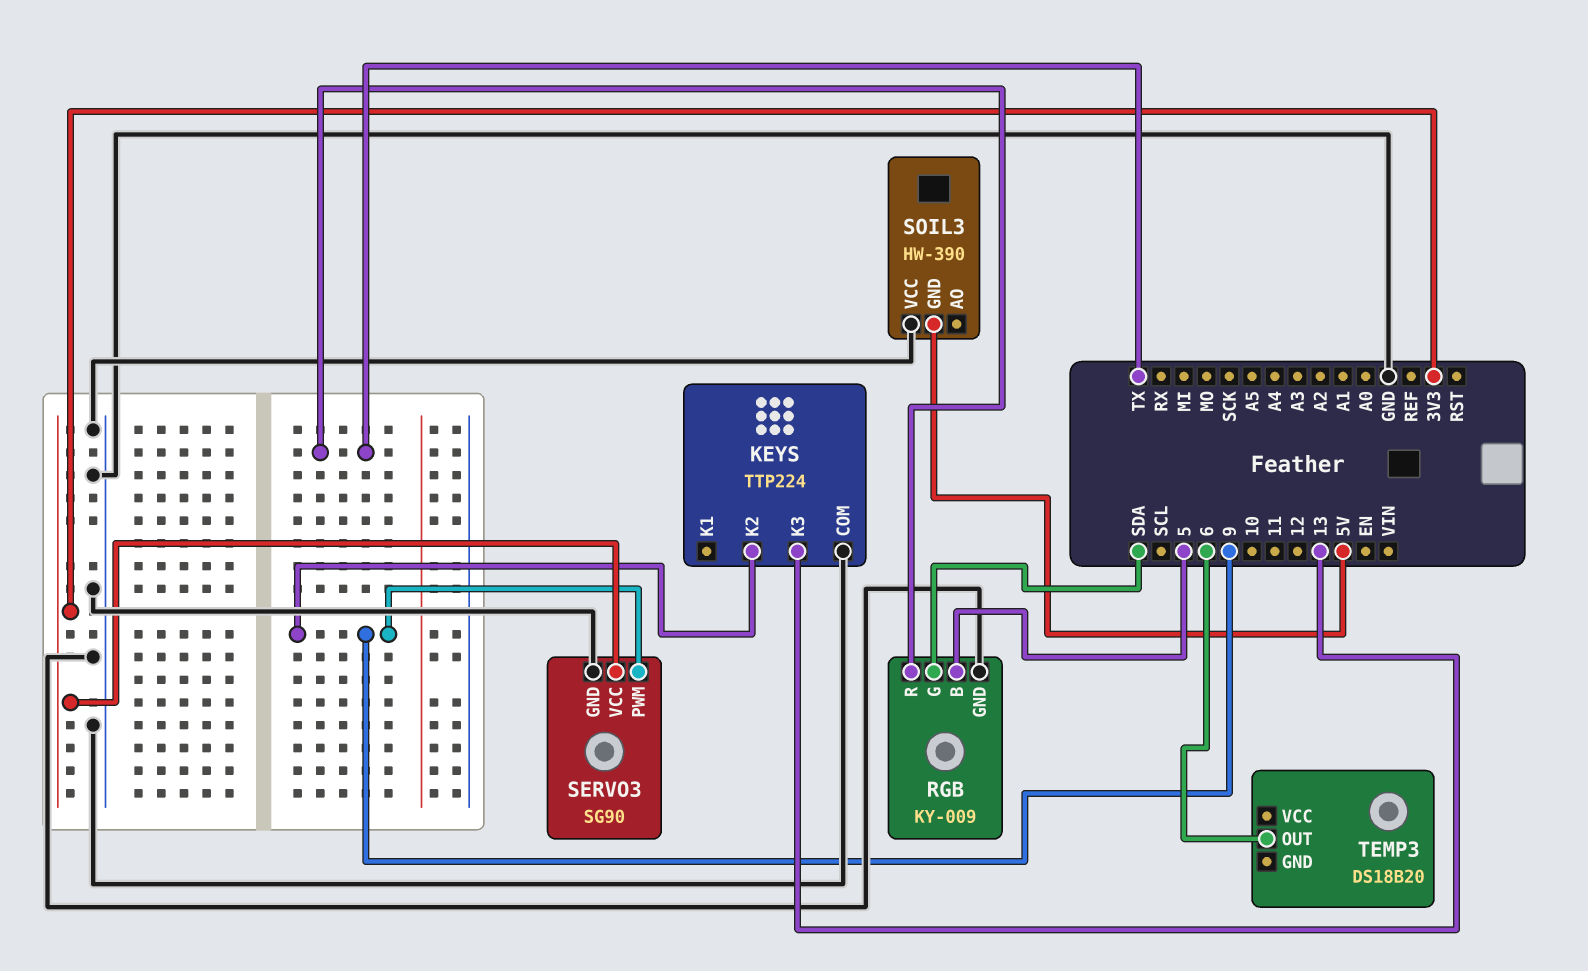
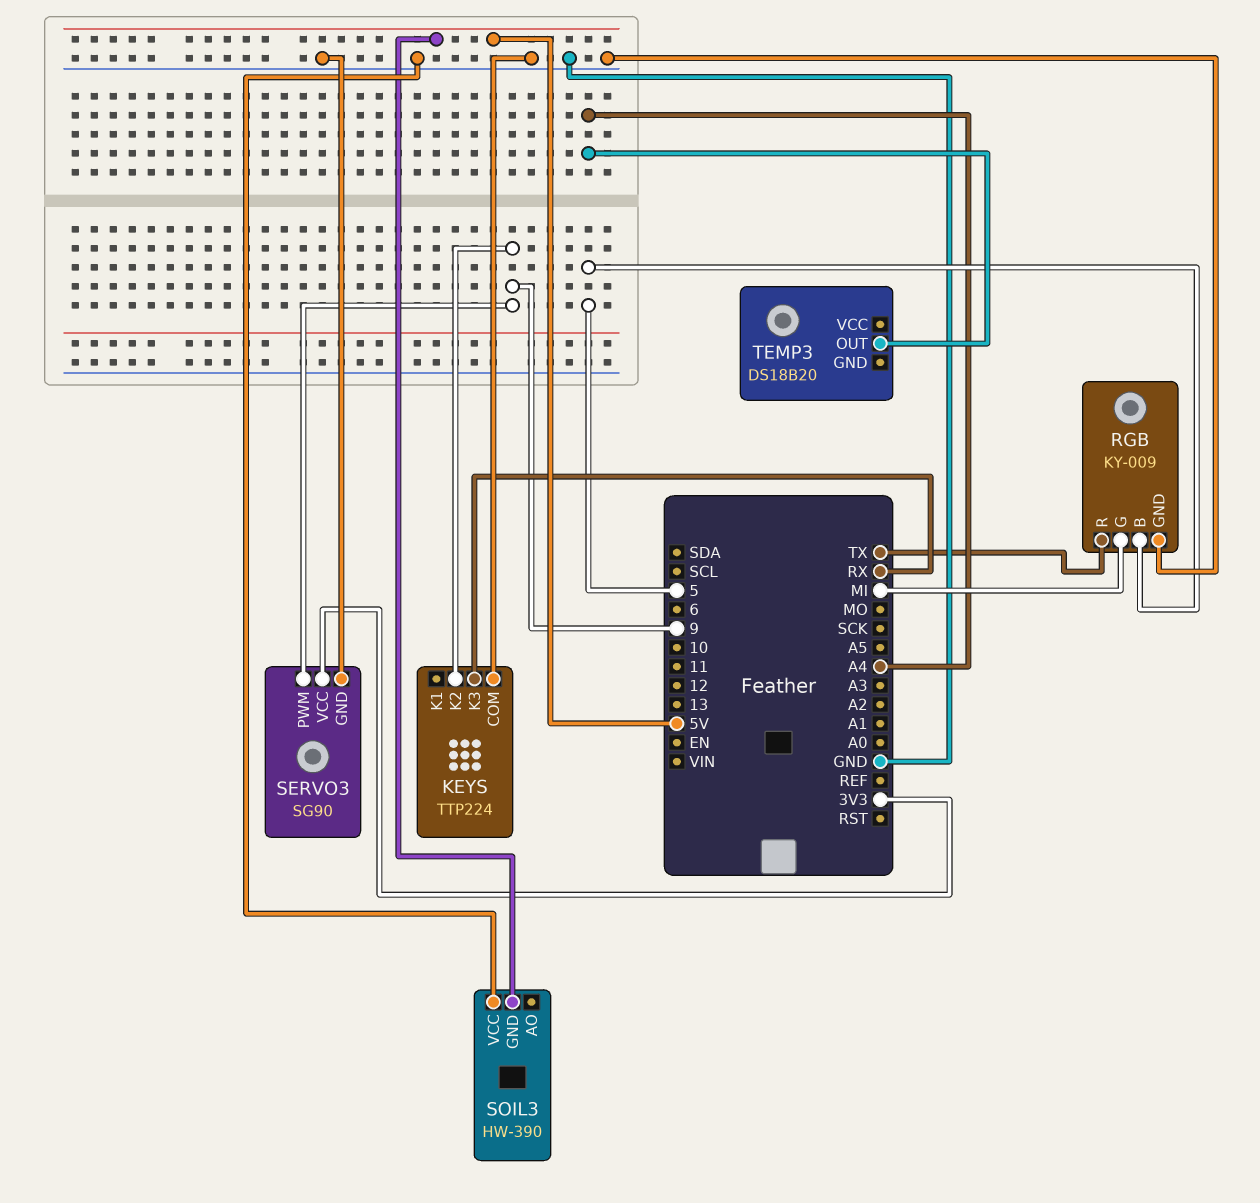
KEYS pin K3: 13 -> RX
RGB pin G: SDA -> MI
TEMP3 pin OUT: 6 -> A4

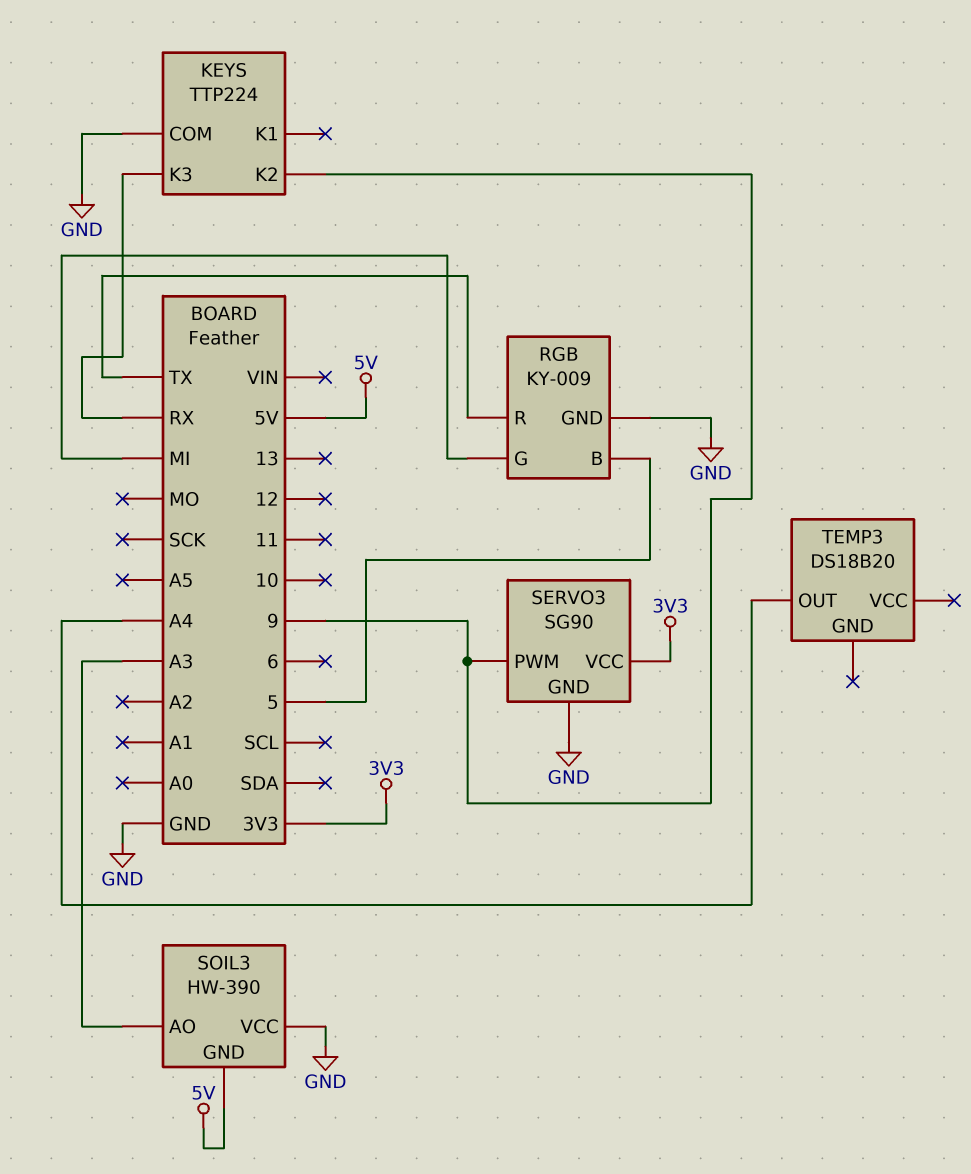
SOIL3 pin AO: none -> A3

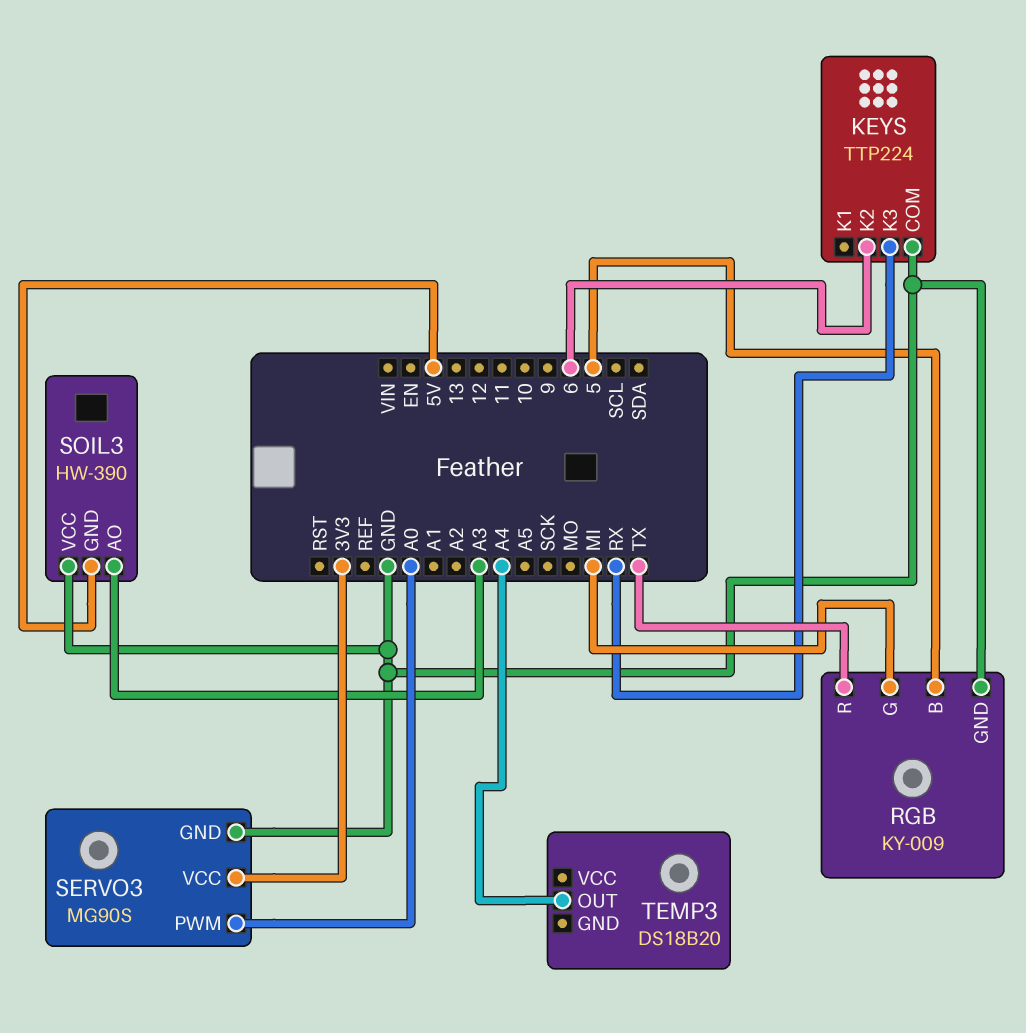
KEYS pin K2: 9 -> 6
SERVO3: SG90 -> MG90S
SERVO3 pin PWM: 9 -> A0

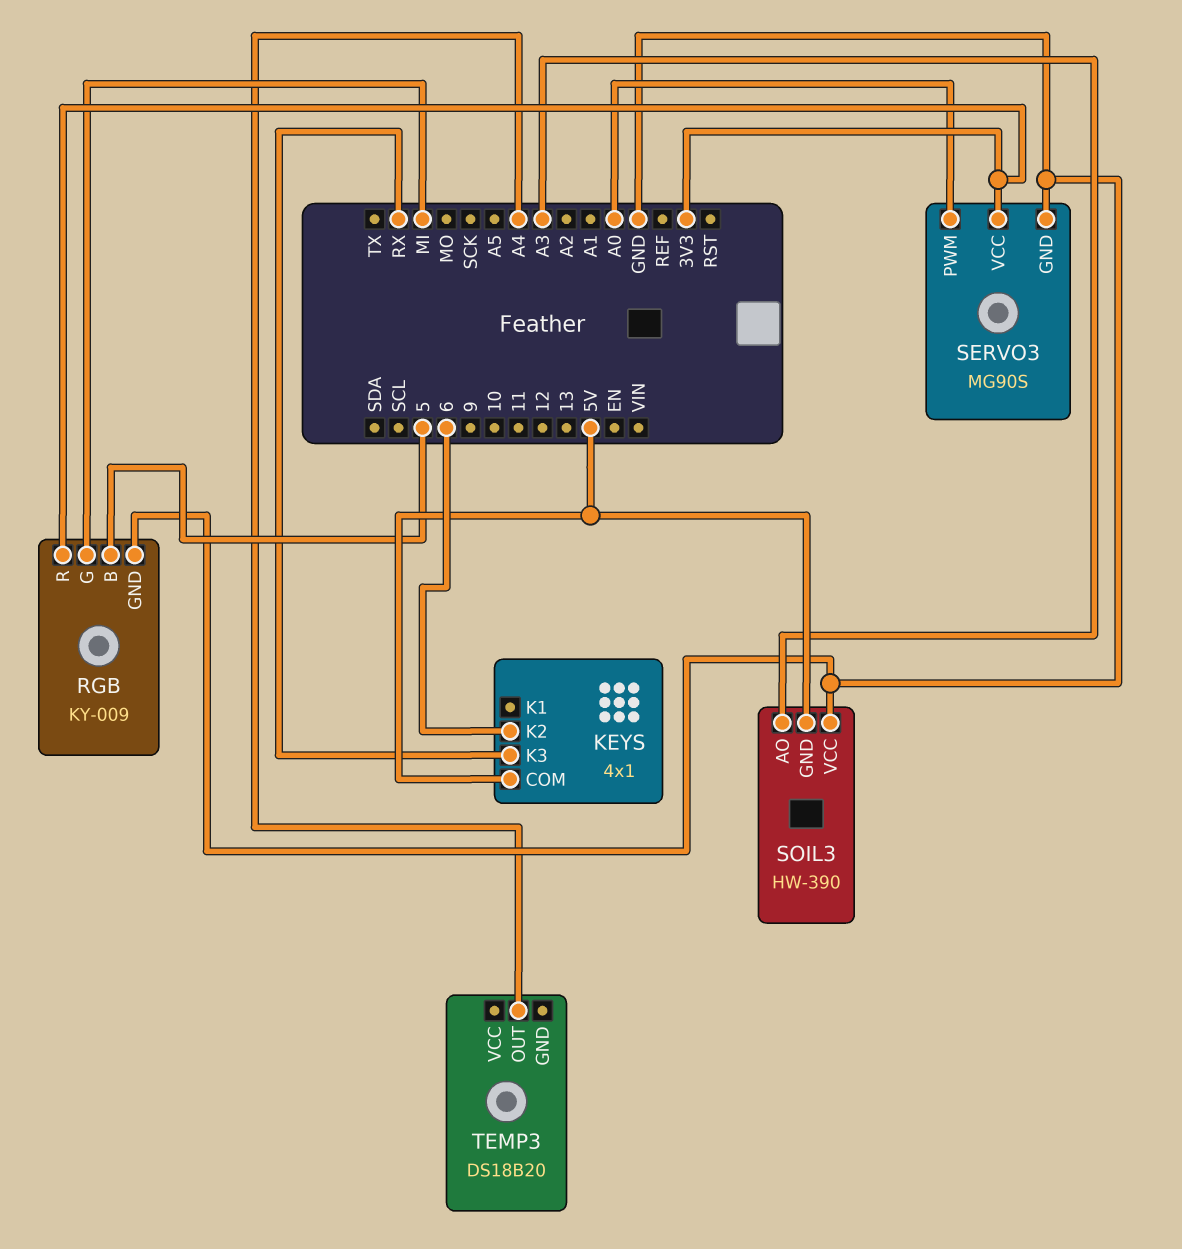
KEYS: TTP224 -> 4x1
KEYS pin COM: GND -> 5V
RGB pin R: TX -> 3V3

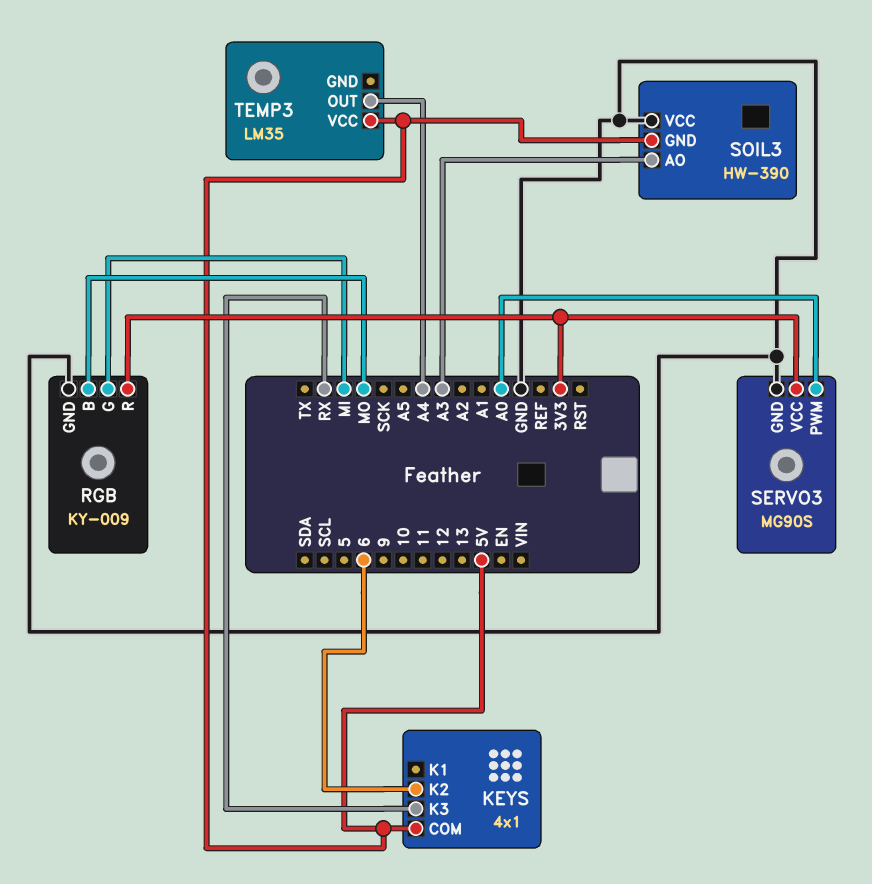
RGB pin B: 5 -> MO
TEMP3: DS18B20 -> LM35
TEMP3 pin VCC: none -> 5V

